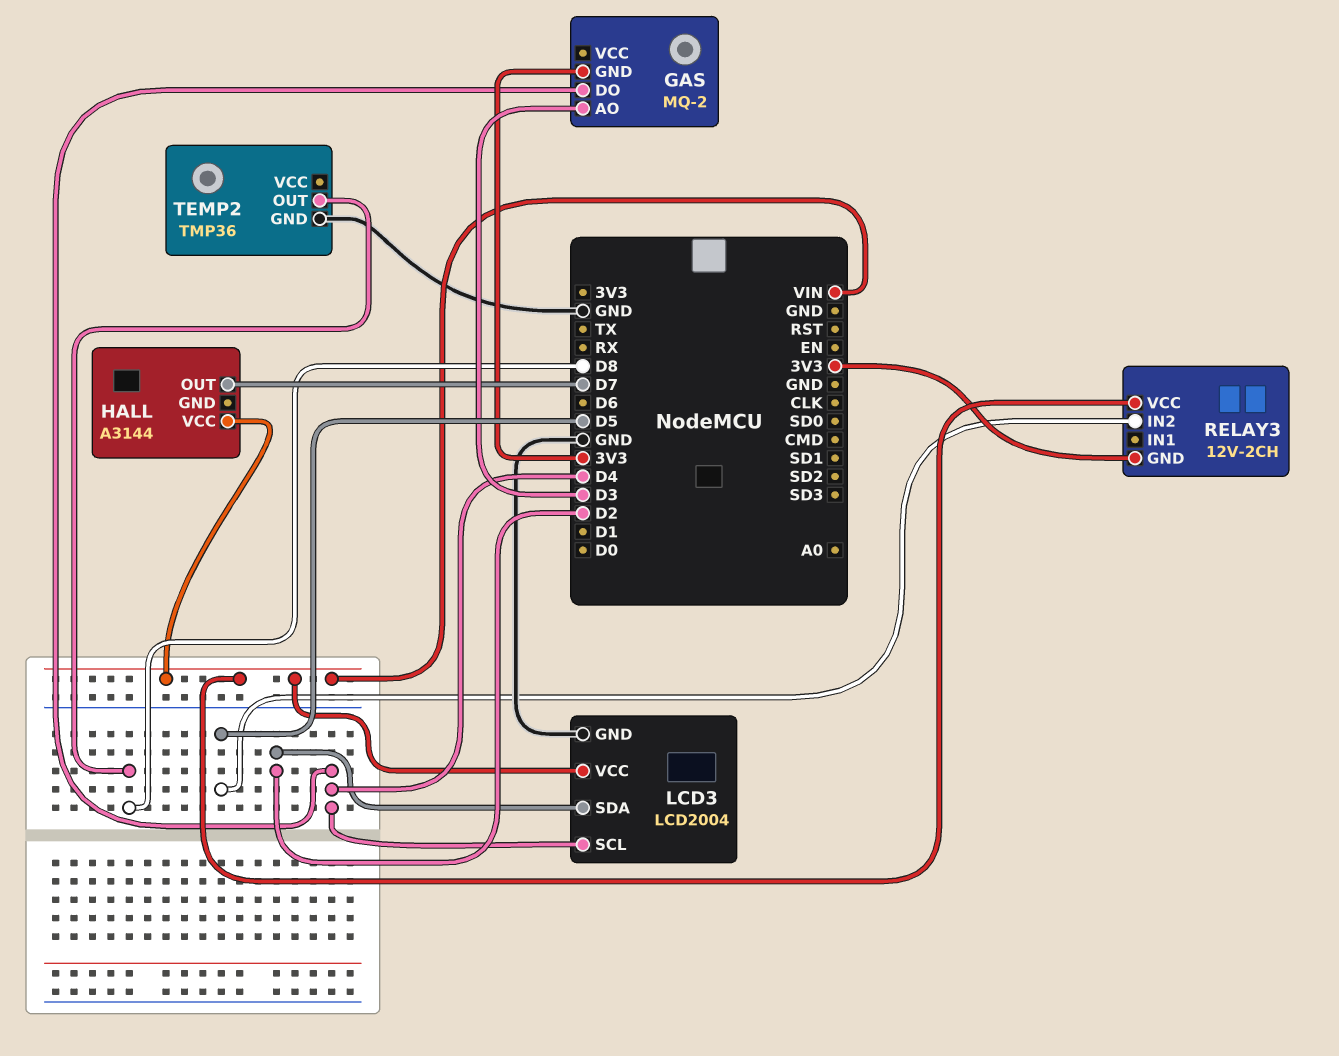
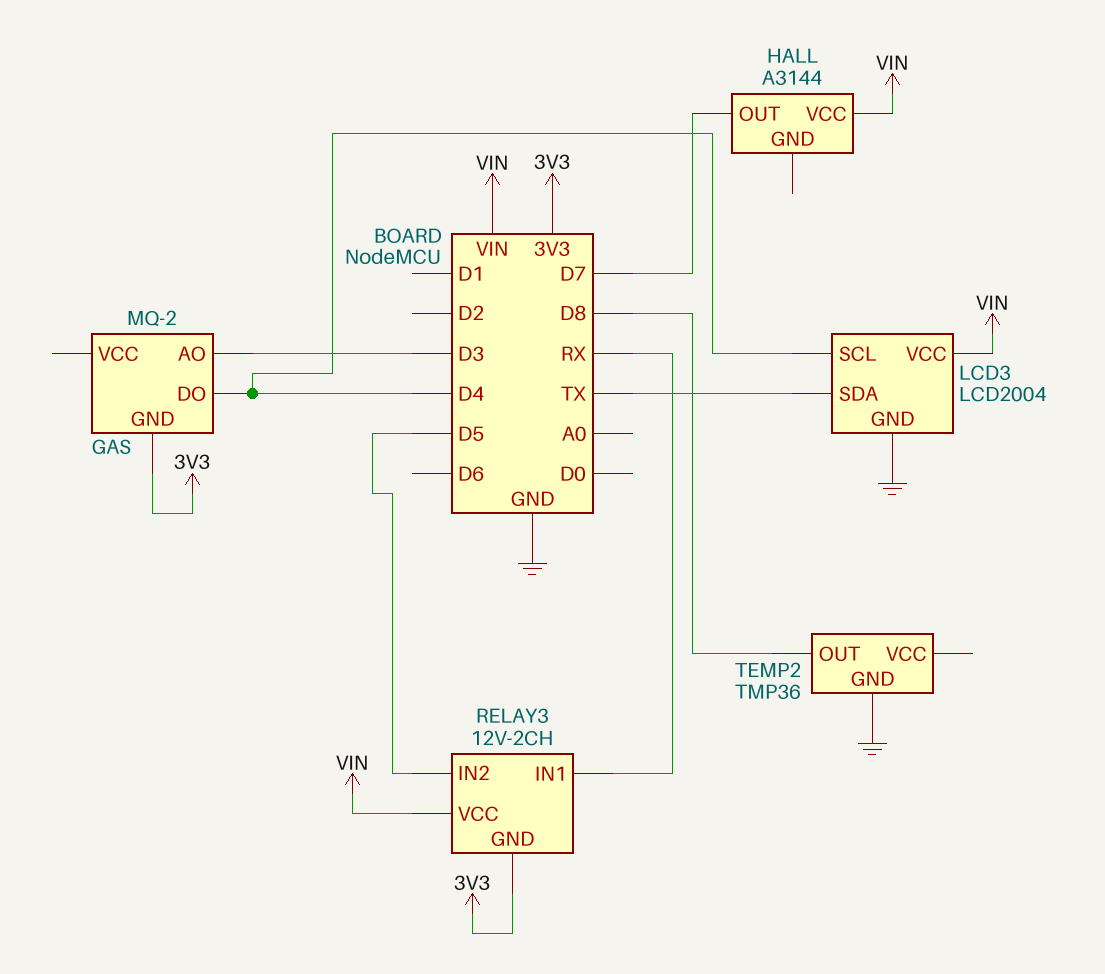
LCD3 pin SDA: D2 -> TX
RELAY3 pin IN1: none -> RX

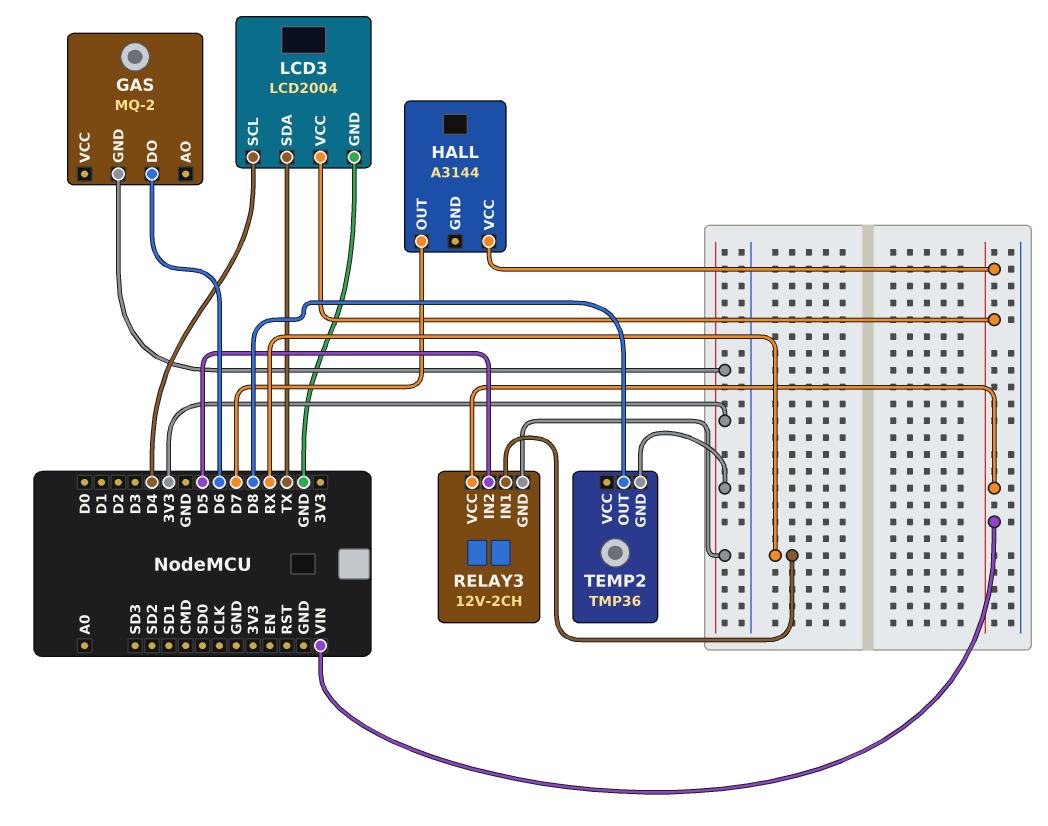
GAS pin AO: D3 -> none
GAS pin DO: D4 -> D6
TEMP2 pin GND: GND -> 3V3

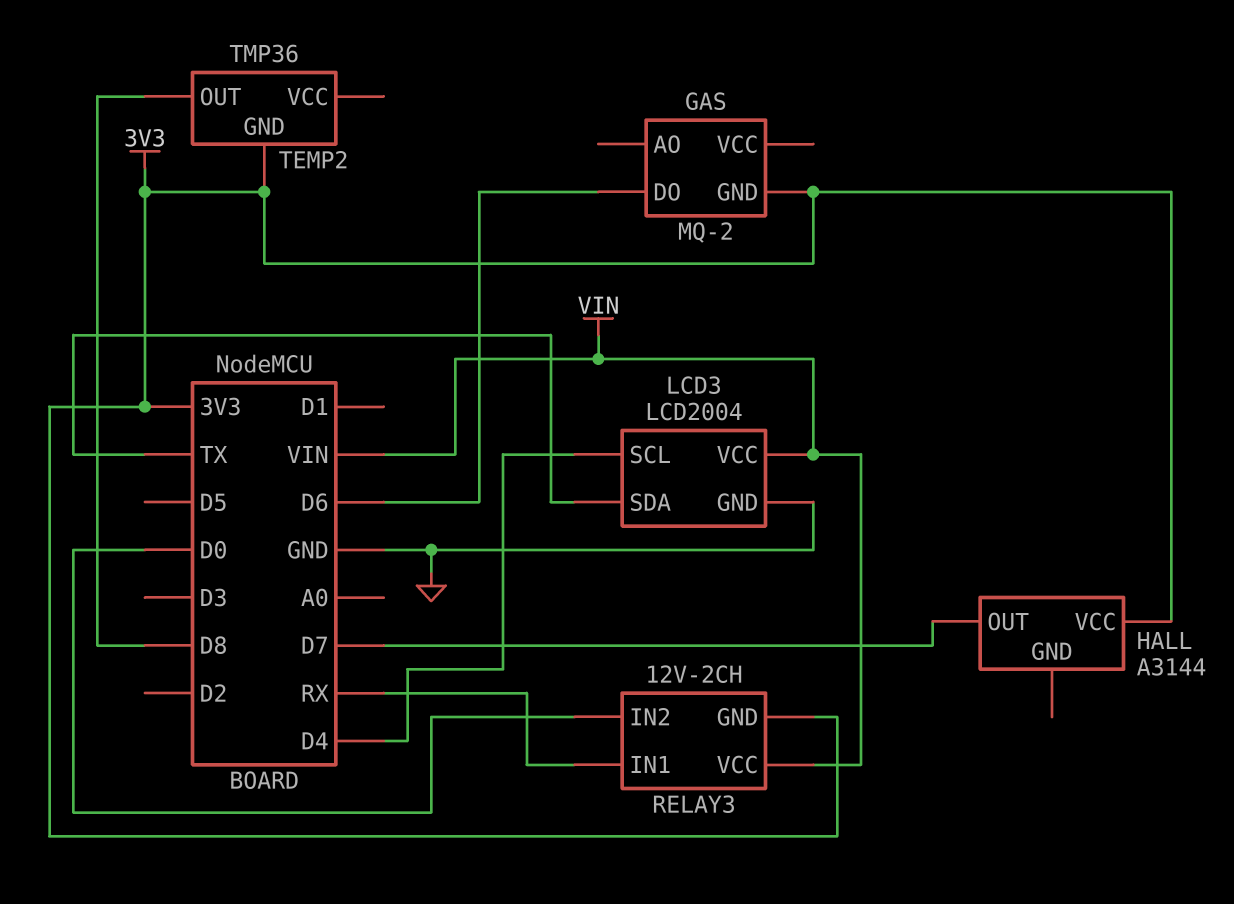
HALL pin VCC: VIN -> 3V3
RELAY3 pin IN2: D5 -> D0

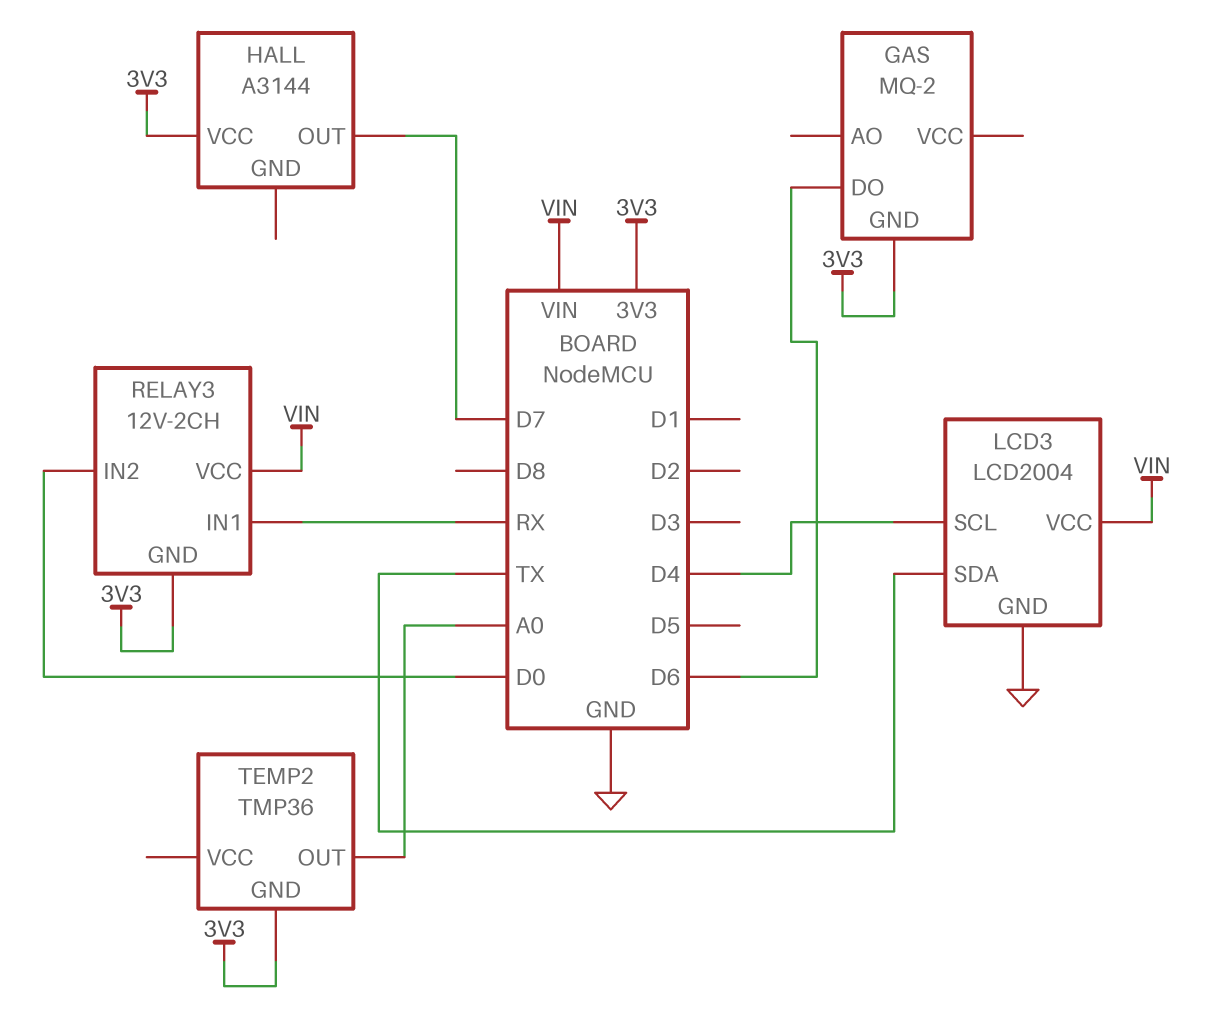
TEMP2 pin OUT: D8 -> A0

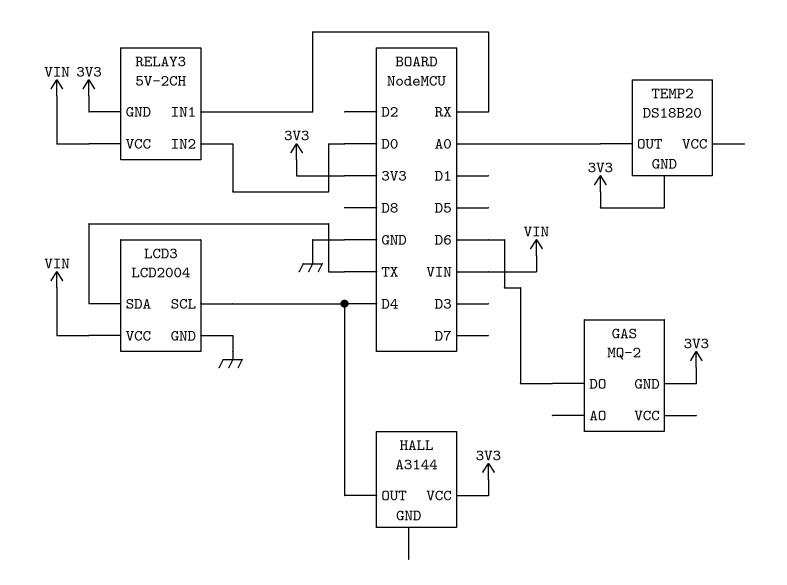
HALL pin OUT: D7 -> D4
RELAY3: 12V-2CH -> 5V-2CH
TEMP2: TMP36 -> DS18B20

